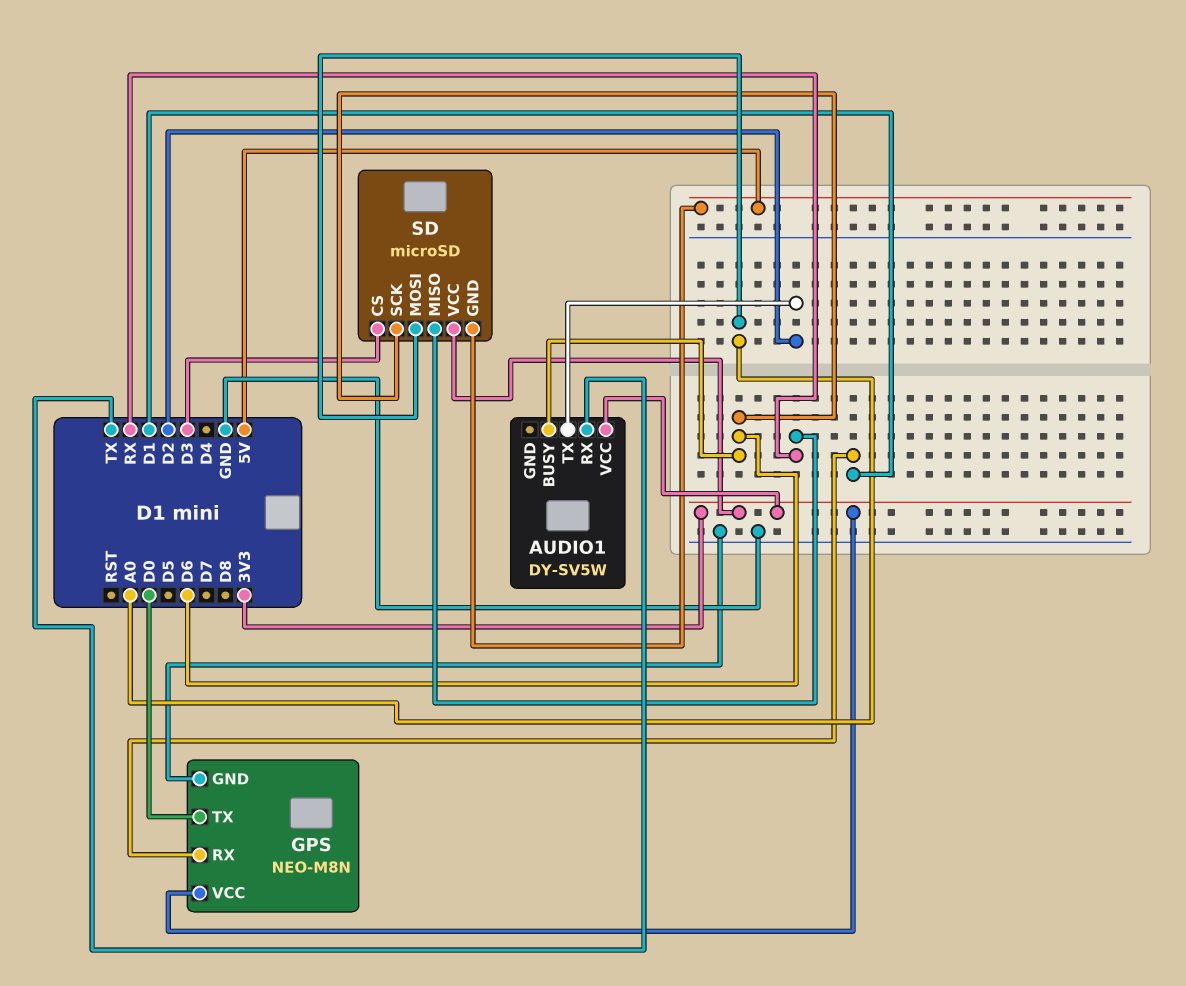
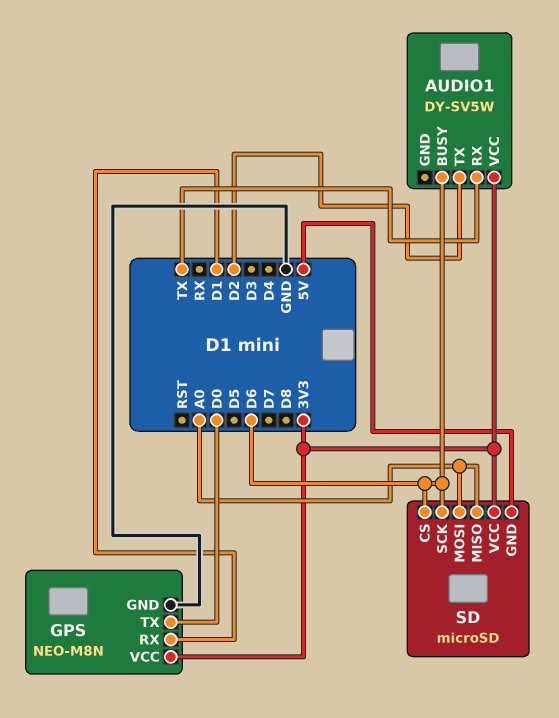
SD pin CS: D3 -> D6
SD pin MISO: RX -> A0

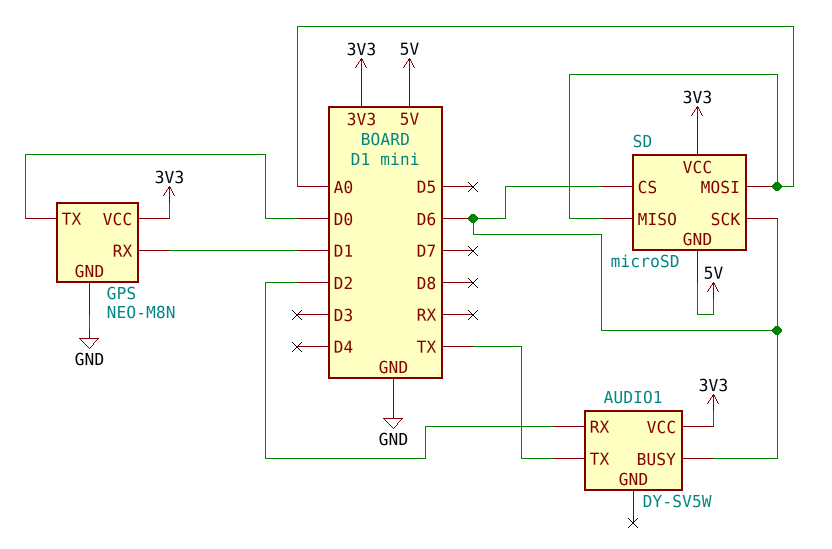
AUDIO1 pin RX: TX -> D2
AUDIO1 pin TX: D2 -> TX

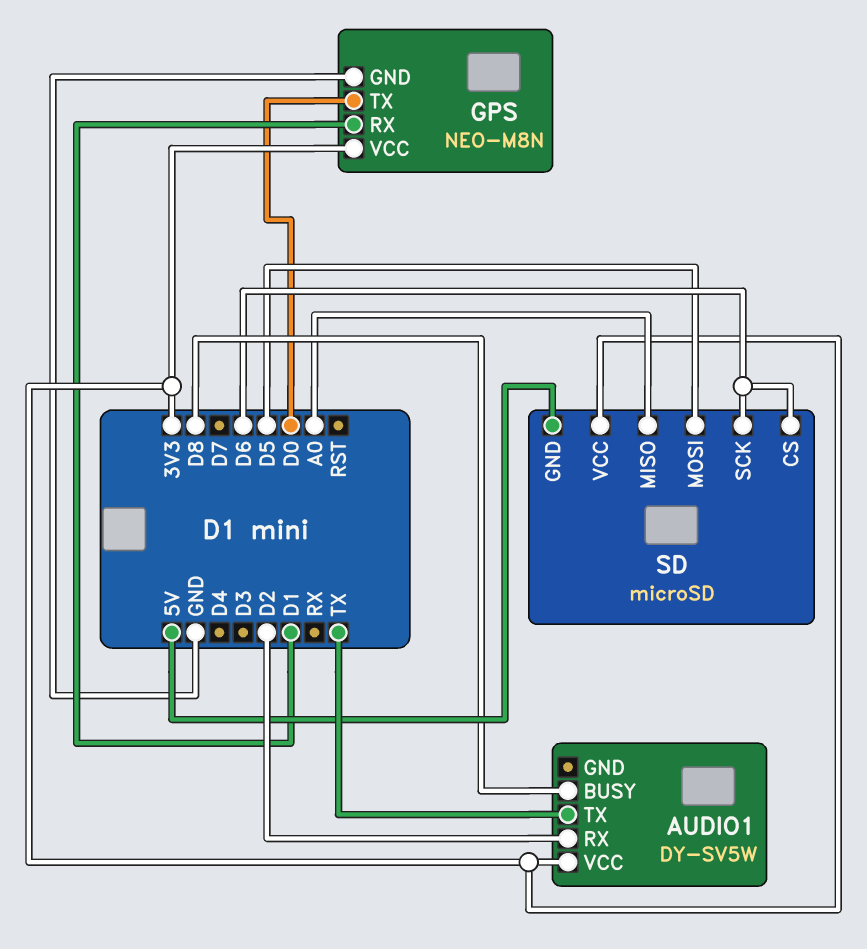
AUDIO1 pin BUSY: D6 -> D8
SD pin MOSI: A0 -> D5

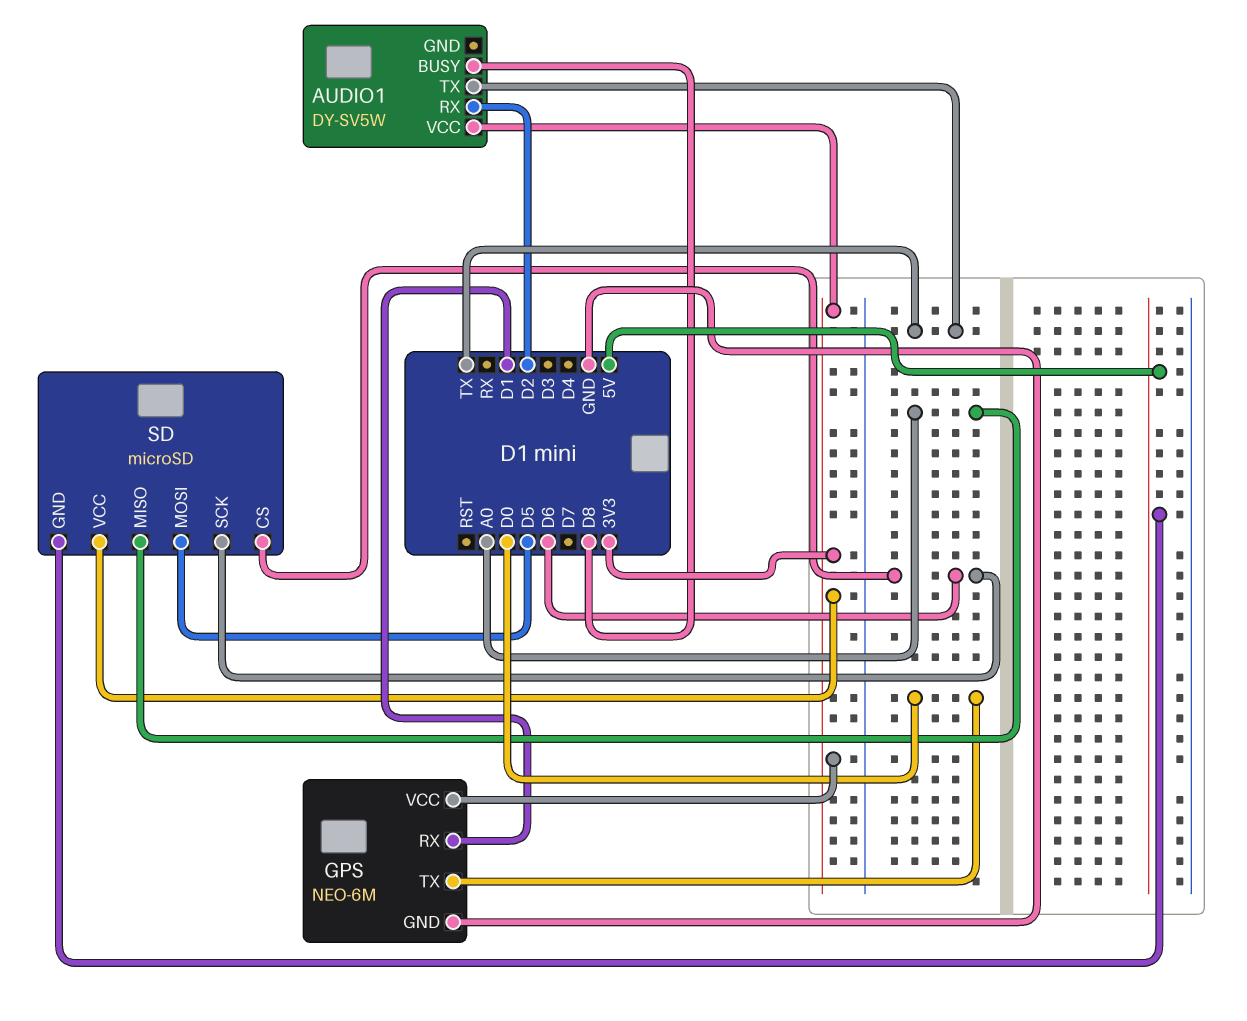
GPS: NEO-M8N -> NEO-6M

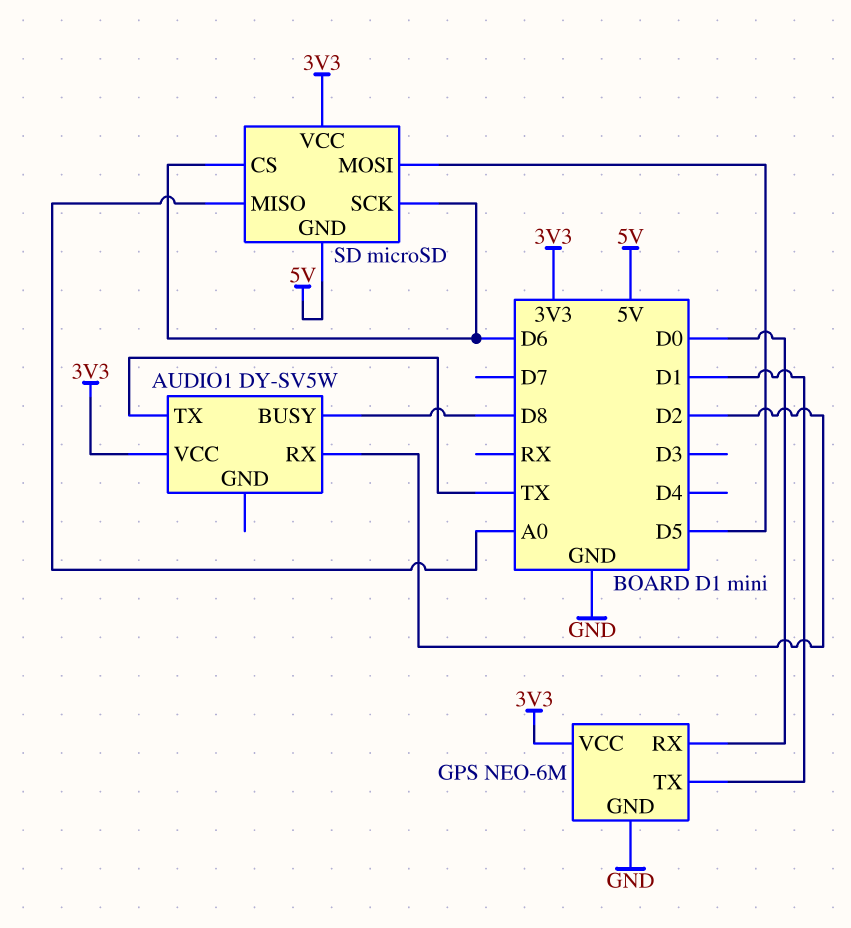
GPS pin RX: D1 -> D0
GPS pin TX: D0 -> D1

